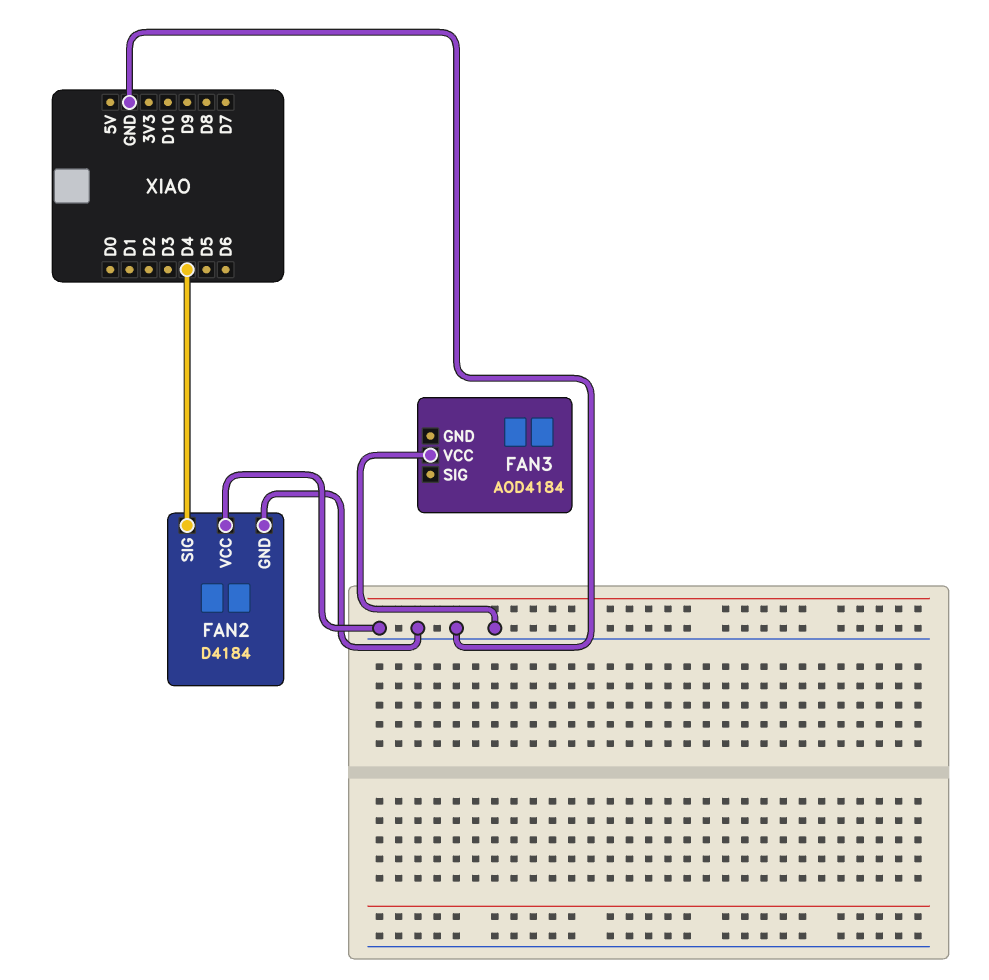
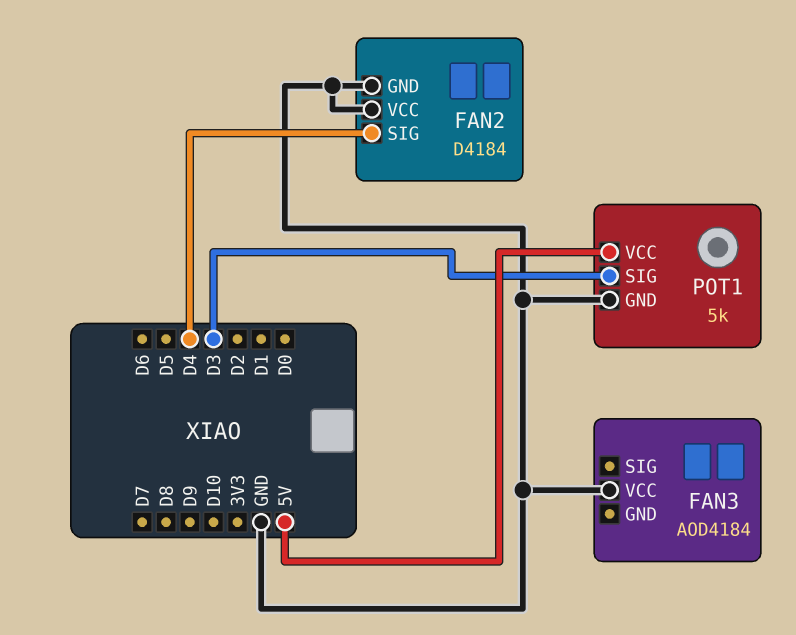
POT1: none -> 5k
POT1 pin GND: none -> GND
POT1 pin SIG: none -> D3
POT1 pin VCC: none -> 5V

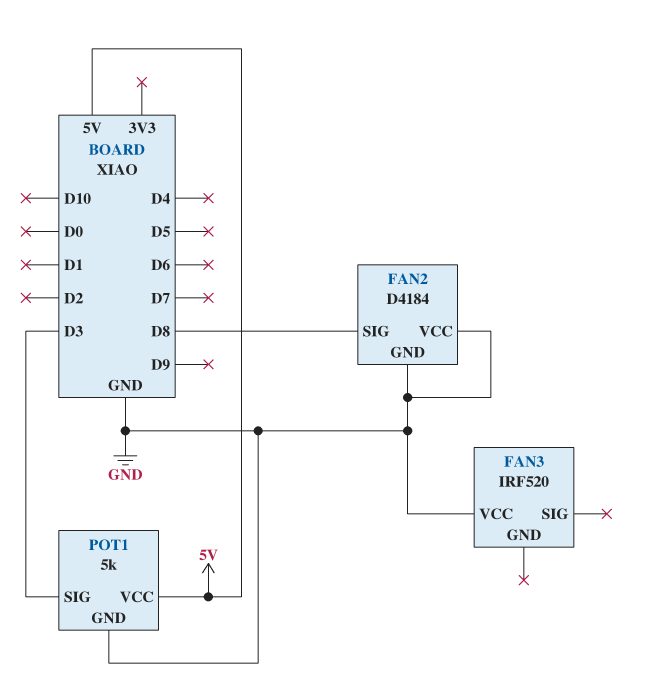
FAN2 pin SIG: D4 -> D8
FAN3: AOD4184 -> IRF520

